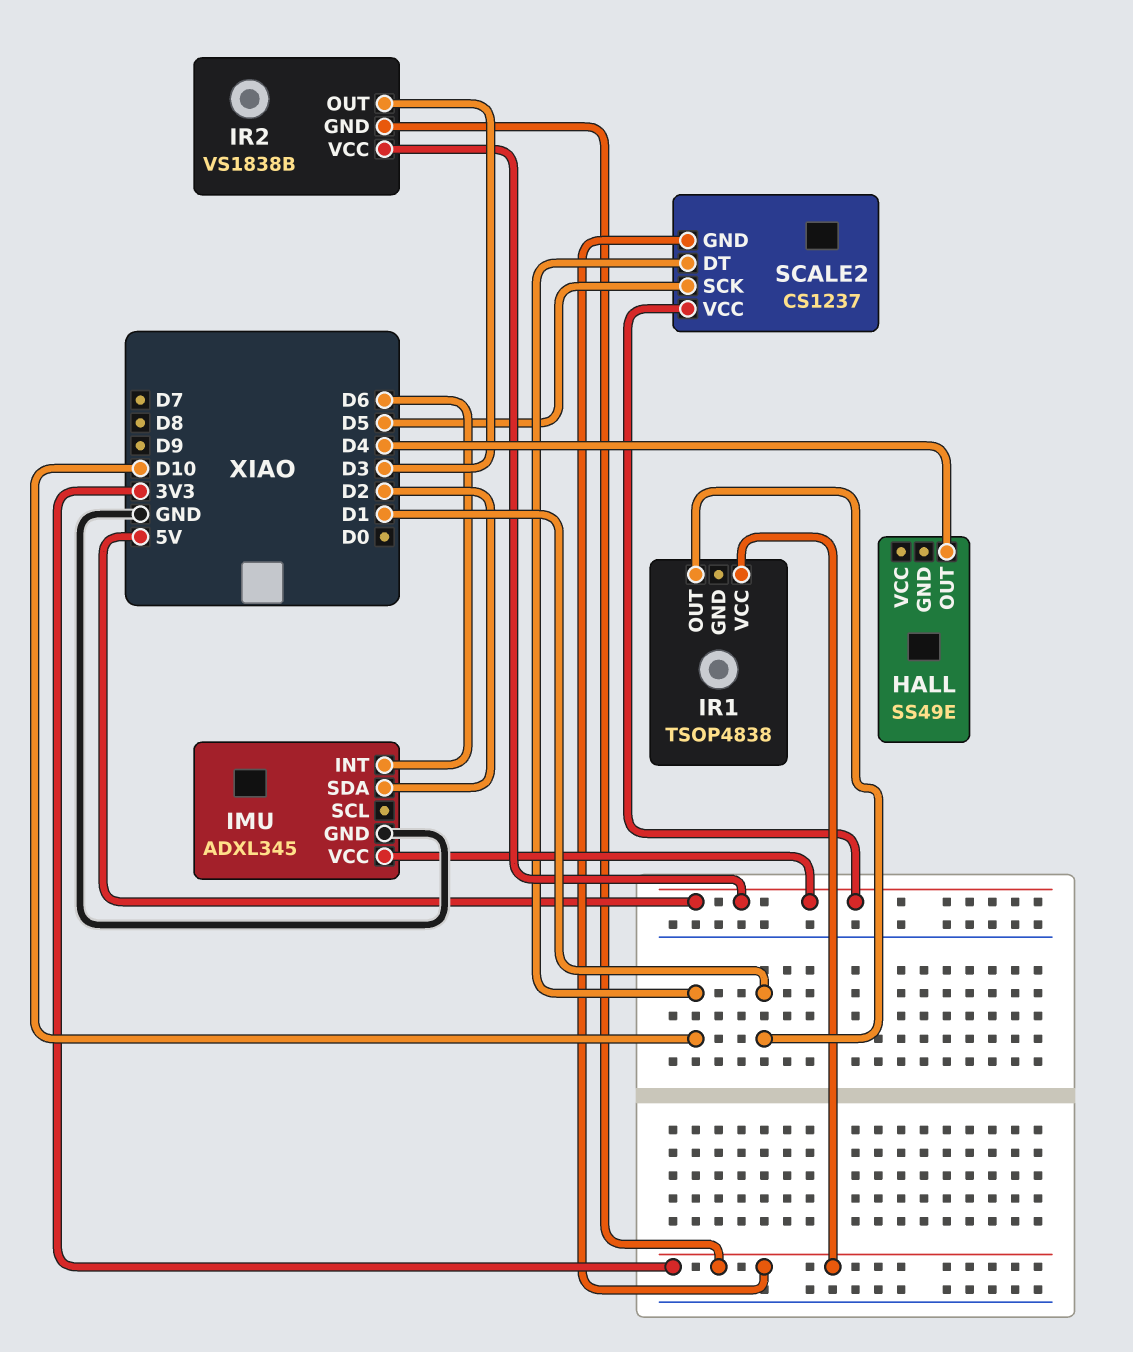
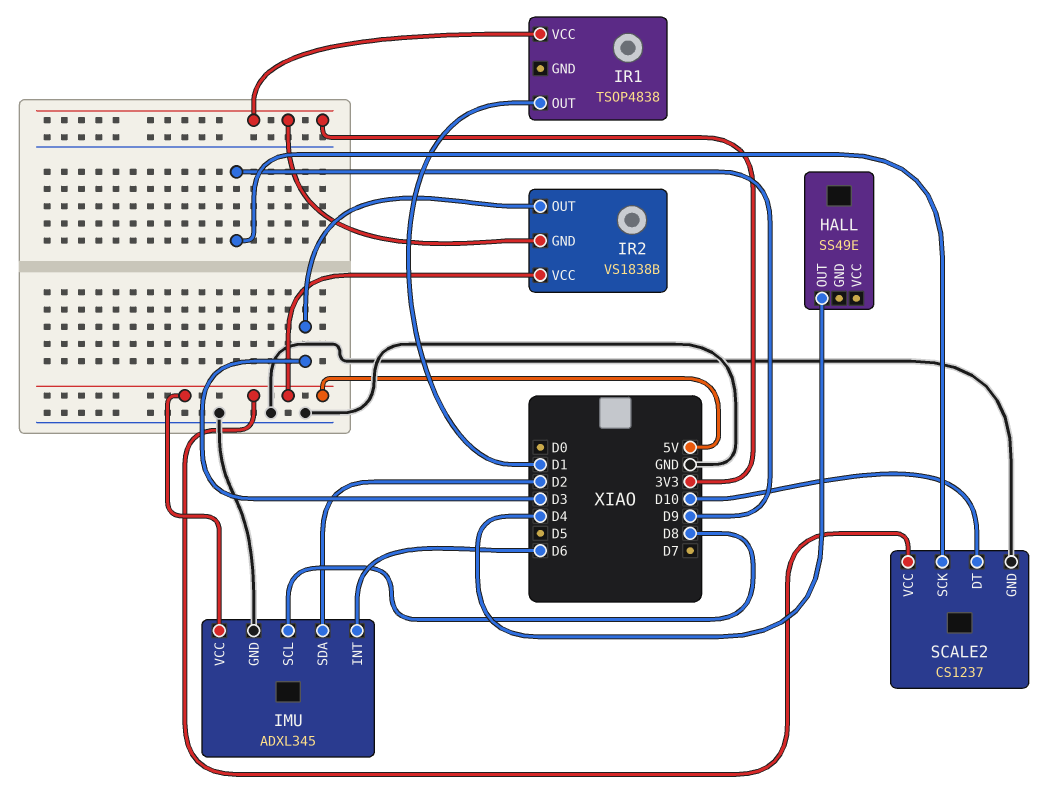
IMU pin SCL: none -> D8
SCALE2 pin GND: 3V3 -> GND
SCALE2 pin SCK: D5 -> D9

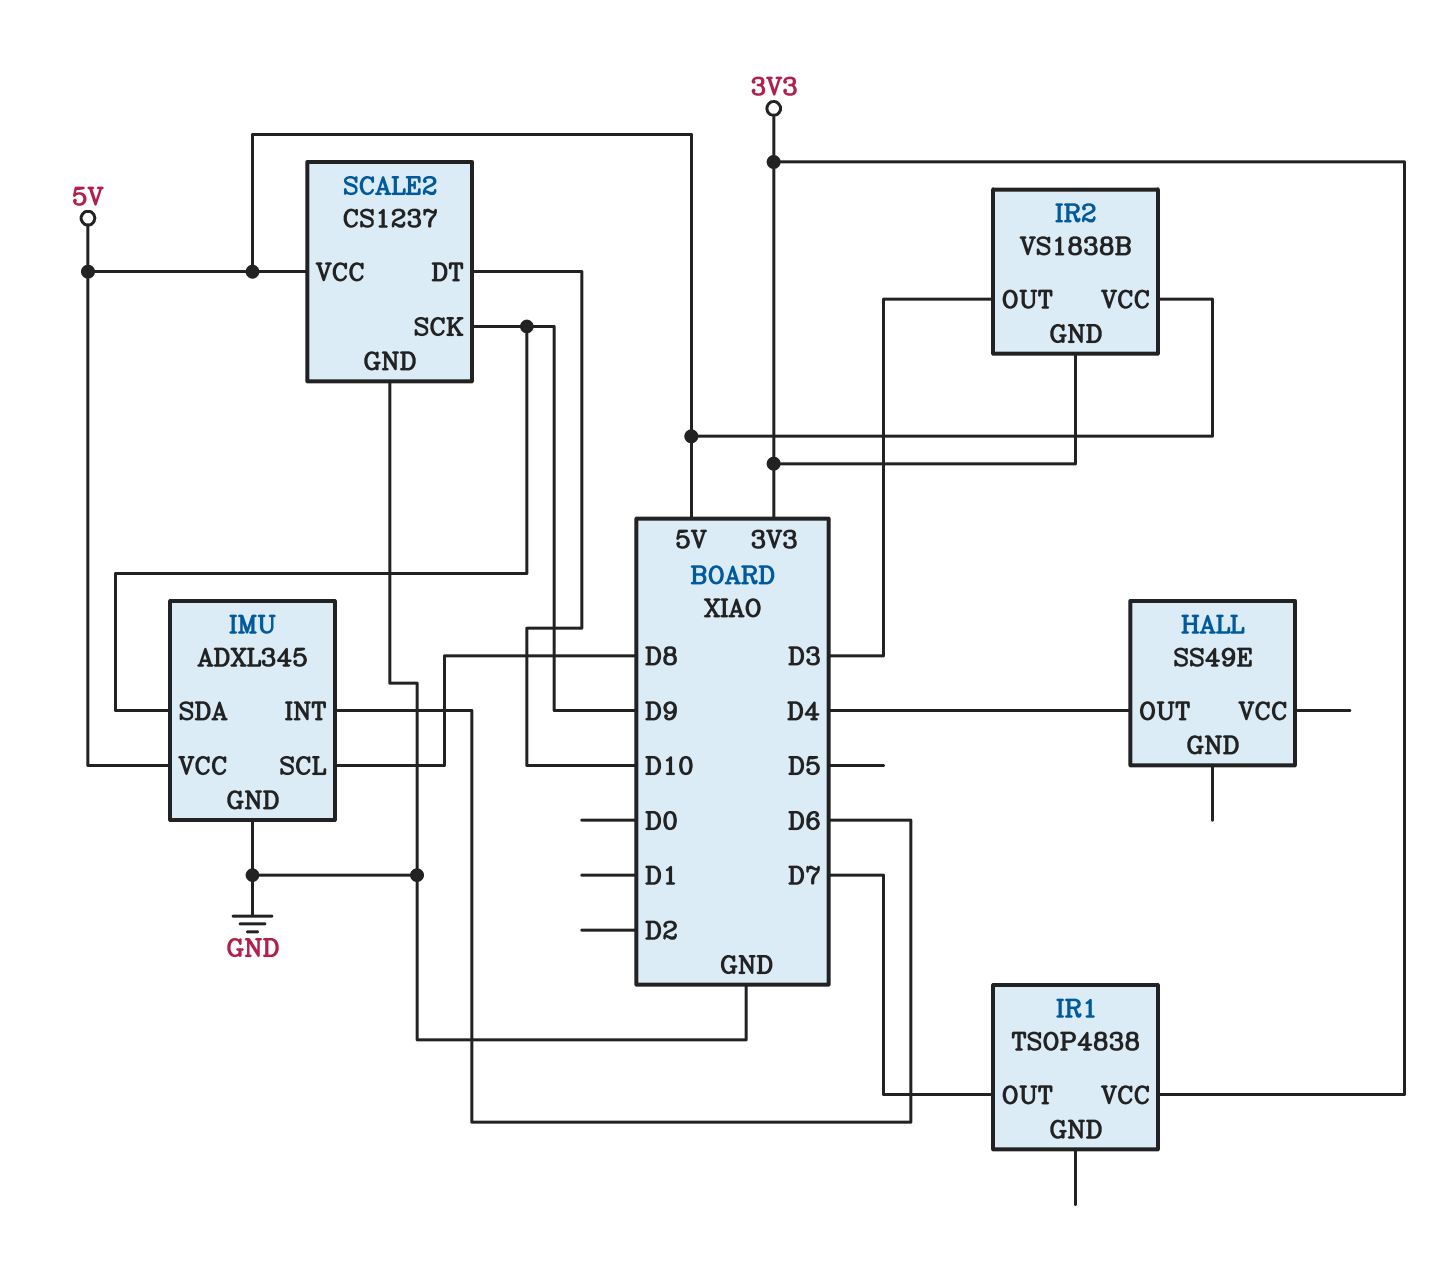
IMU pin SDA: D2 -> D9
IR1 pin OUT: D1 -> D7

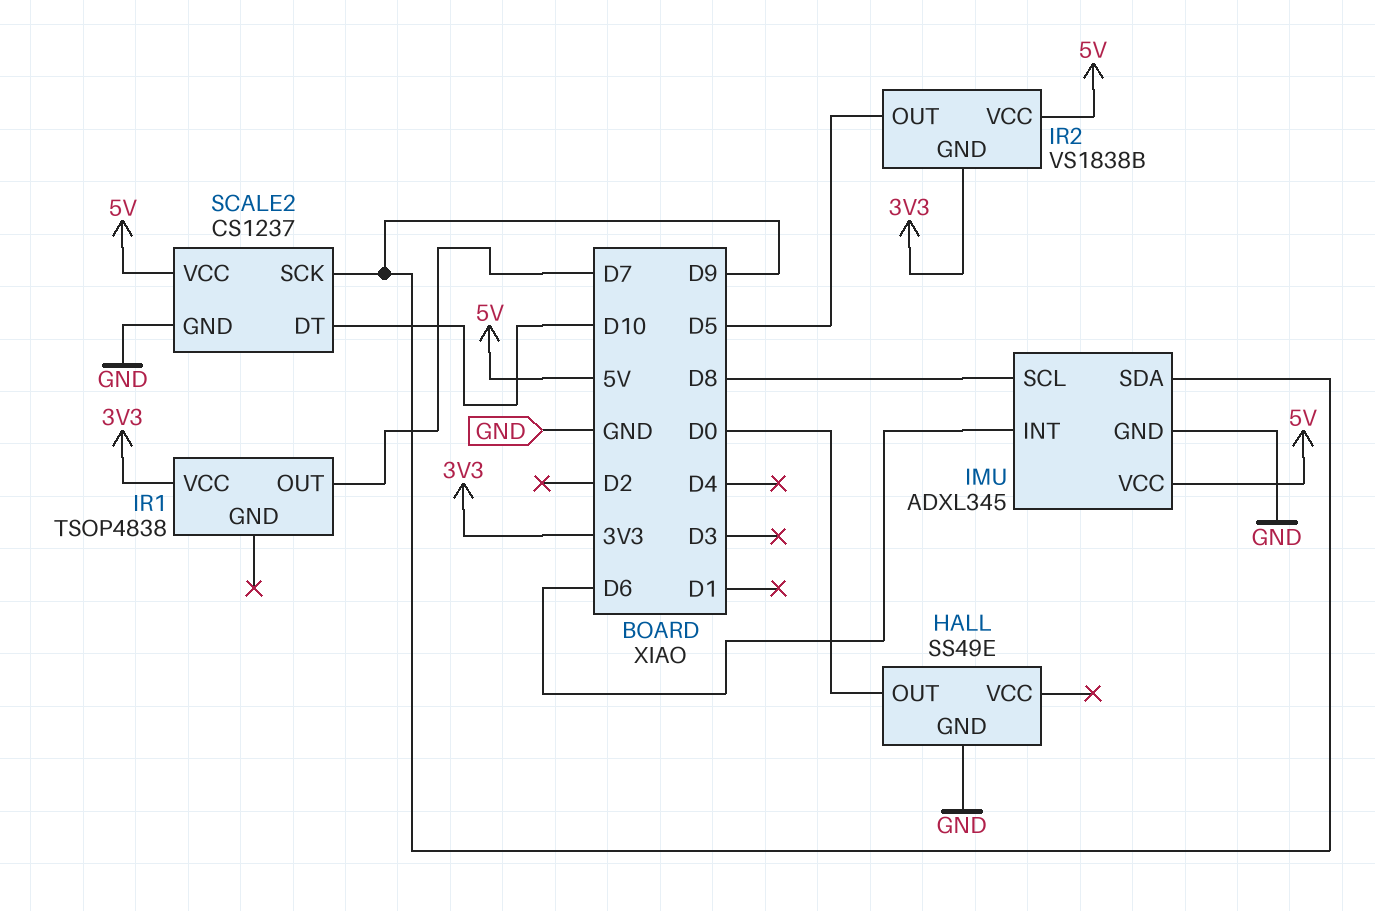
HALL pin GND: none -> GND
HALL pin OUT: D4 -> D0
IR2 pin OUT: D3 -> D5

